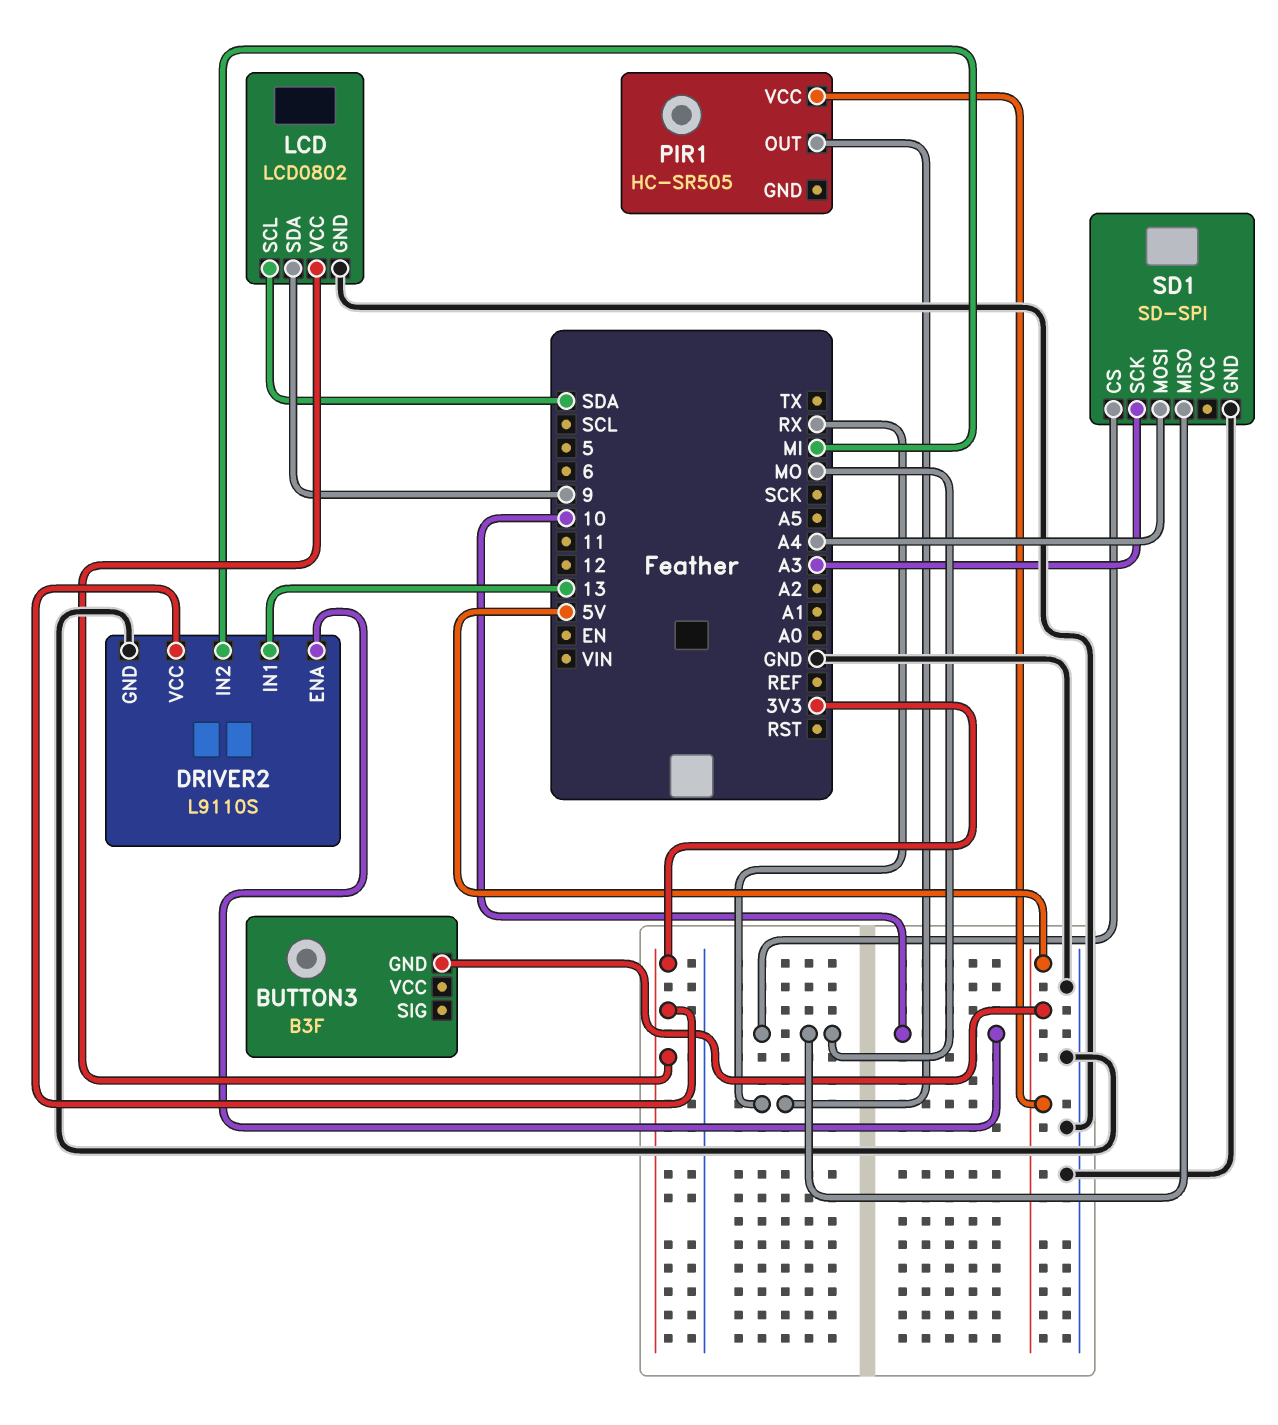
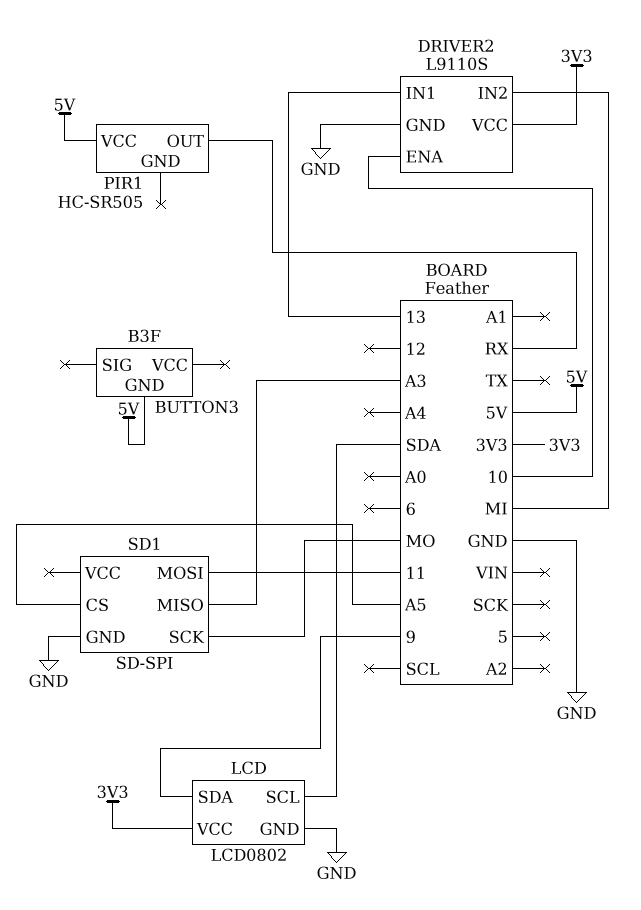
SD1 pin CS: MO -> A5
SD1 pin MISO: MO -> A3
SD1 pin MOSI: A4 -> 11
SD1 pin SCK: A3 -> MO

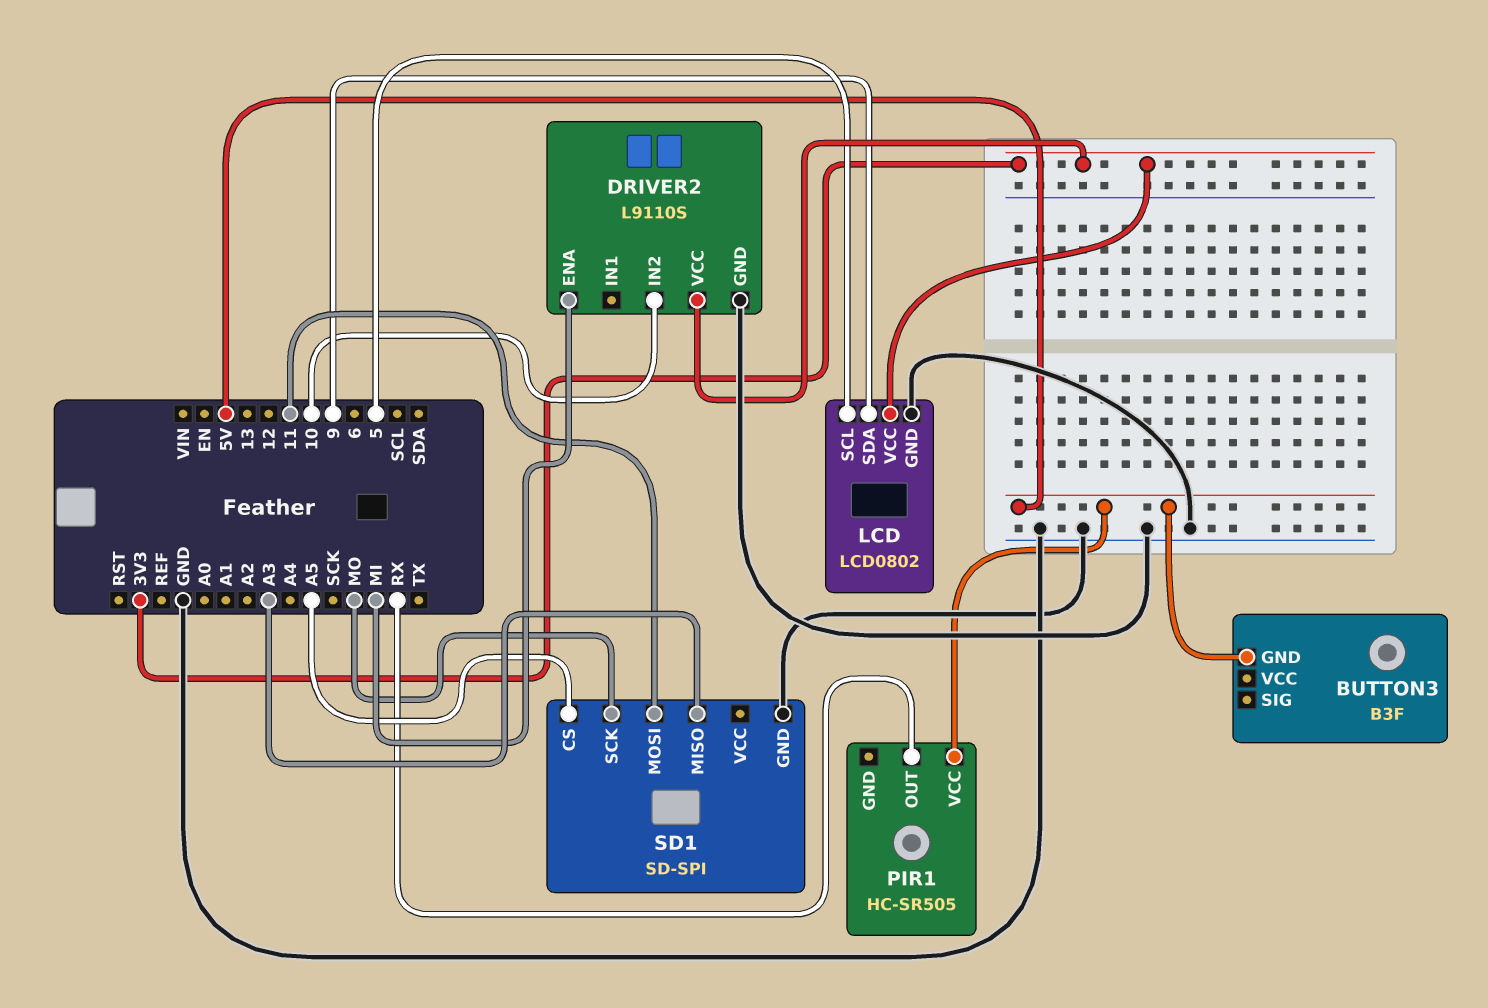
DRIVER2 pin ENA: 10 -> MI
DRIVER2 pin IN1: 13 -> none
DRIVER2 pin IN2: MI -> 10
LCD pin SCL: SDA -> 5

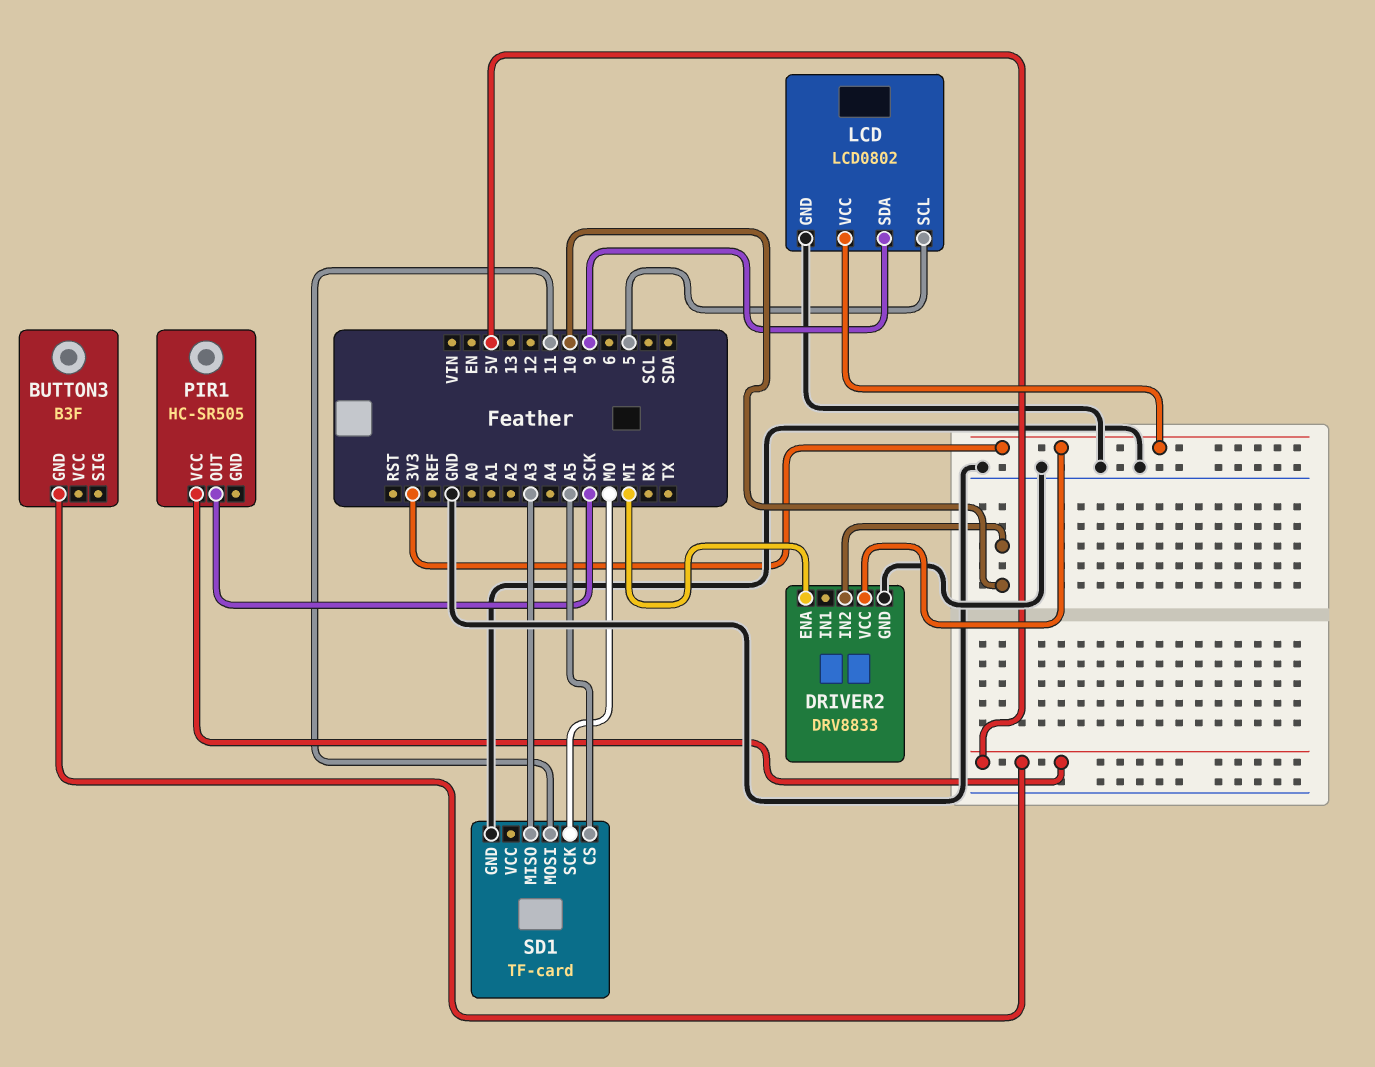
DRIVER2: L9110S -> DRV8833
PIR1 pin OUT: RX -> SCK
SD1: SD-SPI -> TF-card

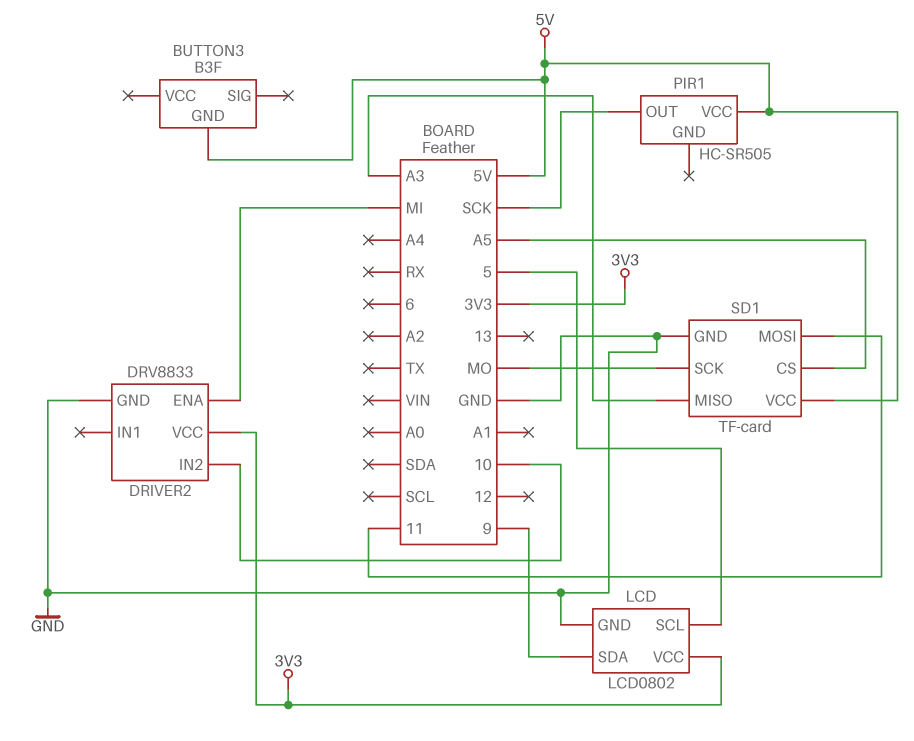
SD1 pin VCC: none -> 5V

